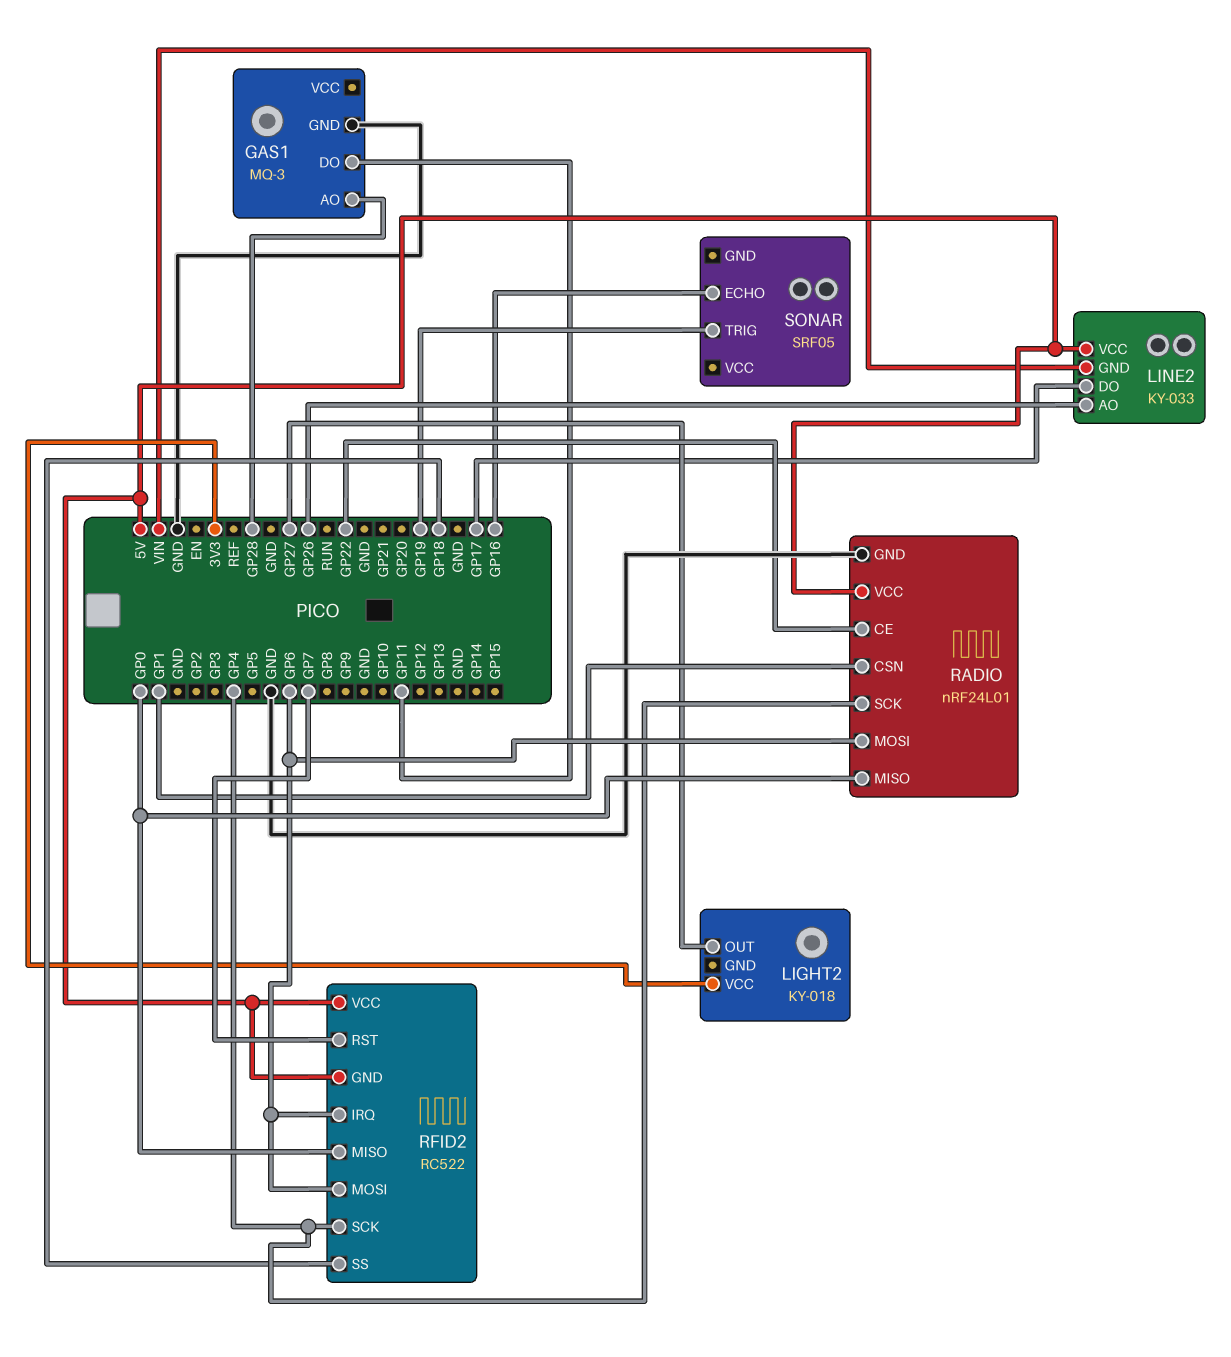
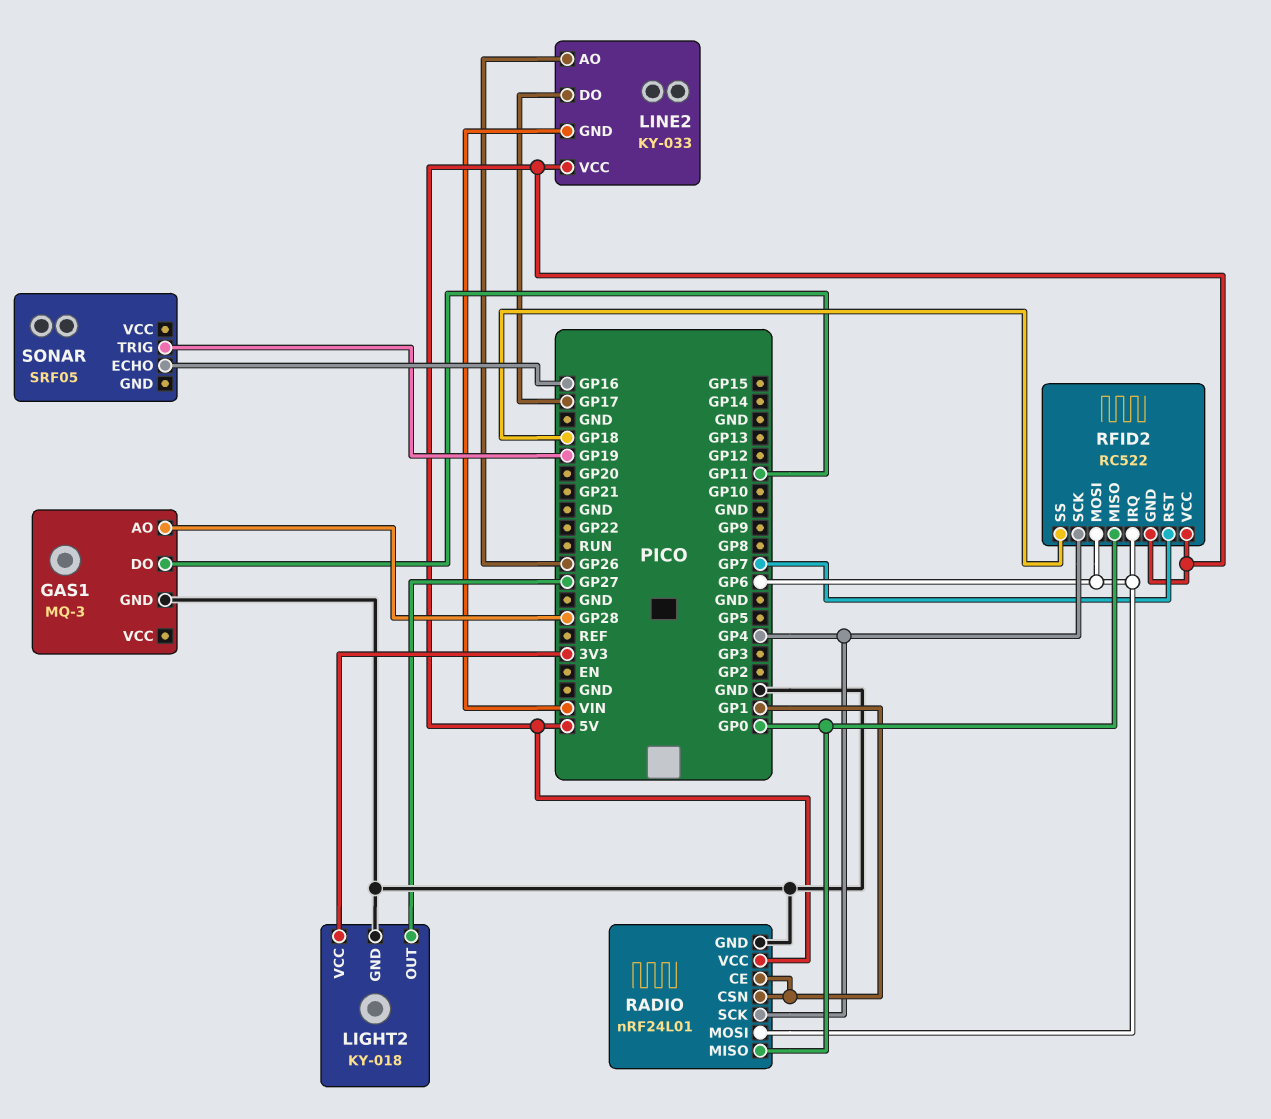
LIGHT2 pin GND: none -> GND
RADIO pin CE: GP22 -> GP1

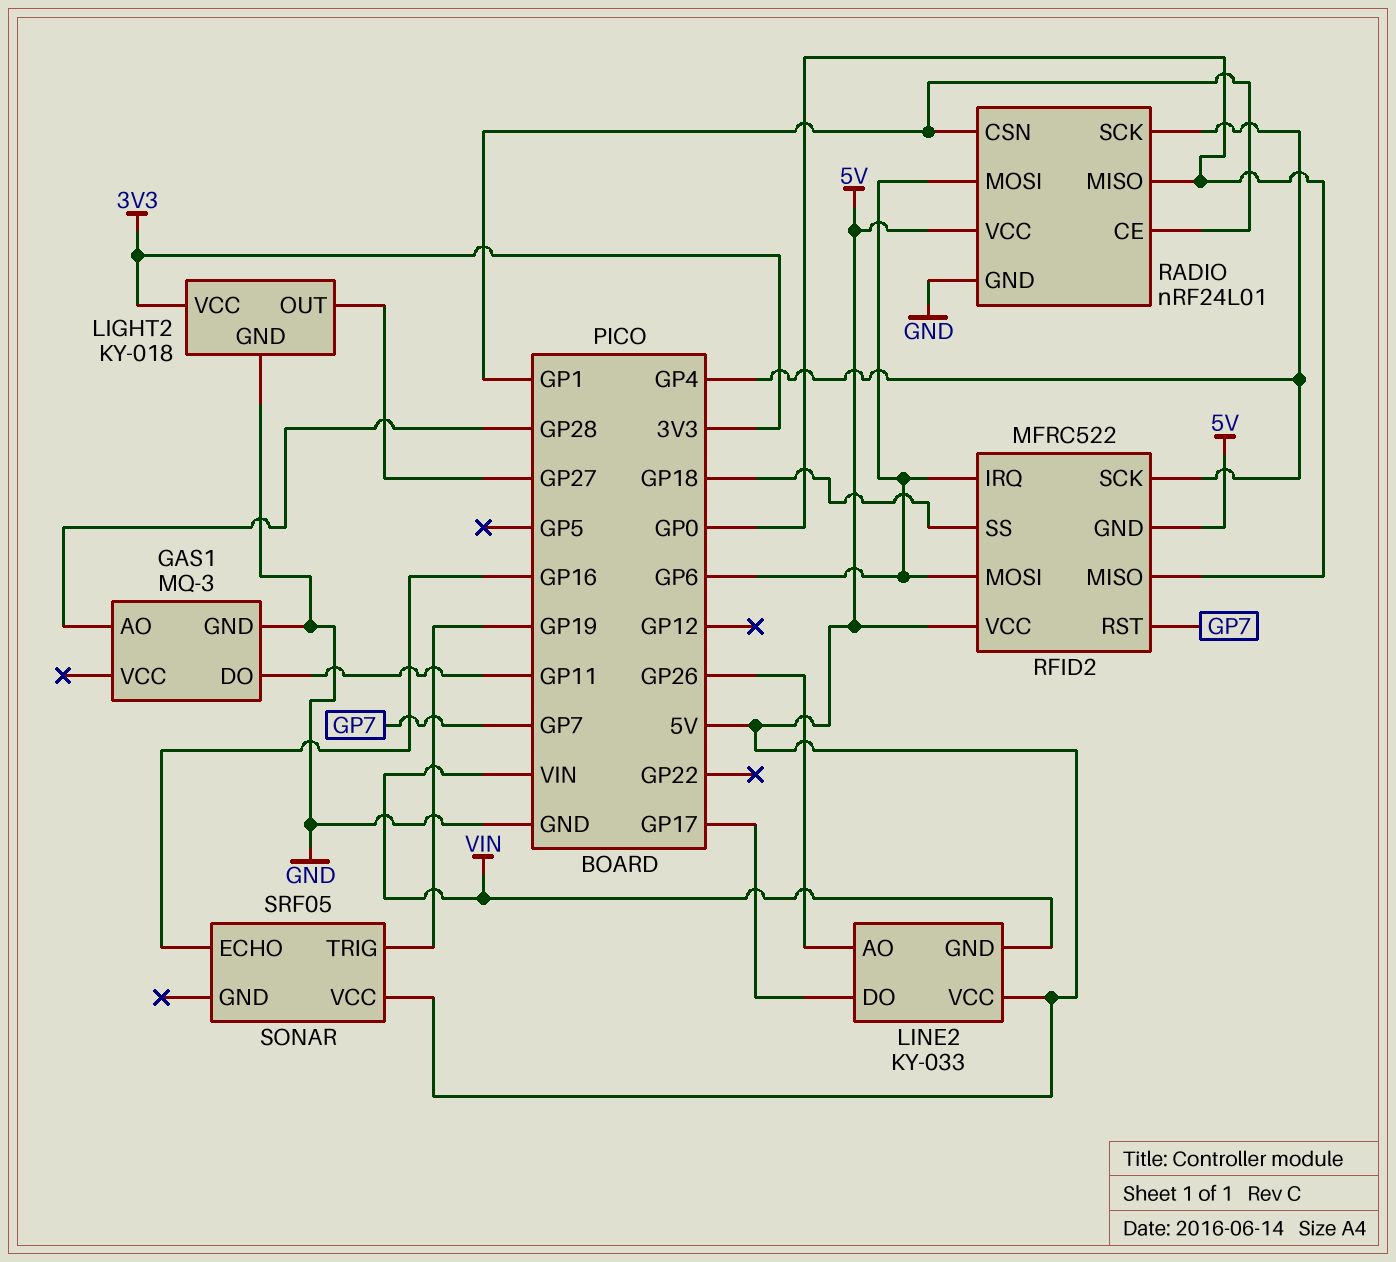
RFID2: RC522 -> MFRC522
SONAR pin VCC: none -> 5V

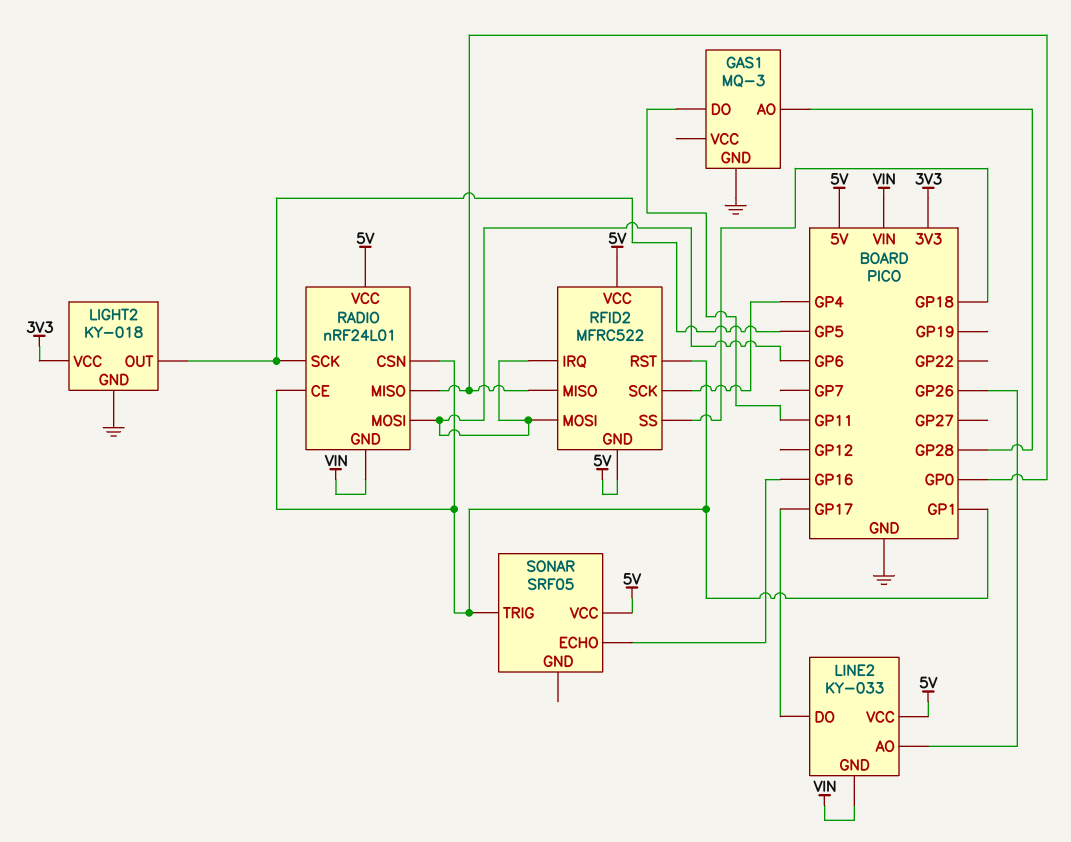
LIGHT2 pin OUT: GP27 -> GP5
RADIO pin GND: GND -> VIN
RADIO pin SCK: GP4 -> GP5
RFID2 pin RST: GP7 -> GP1
SONAR pin TRIG: GP19 -> GP1

